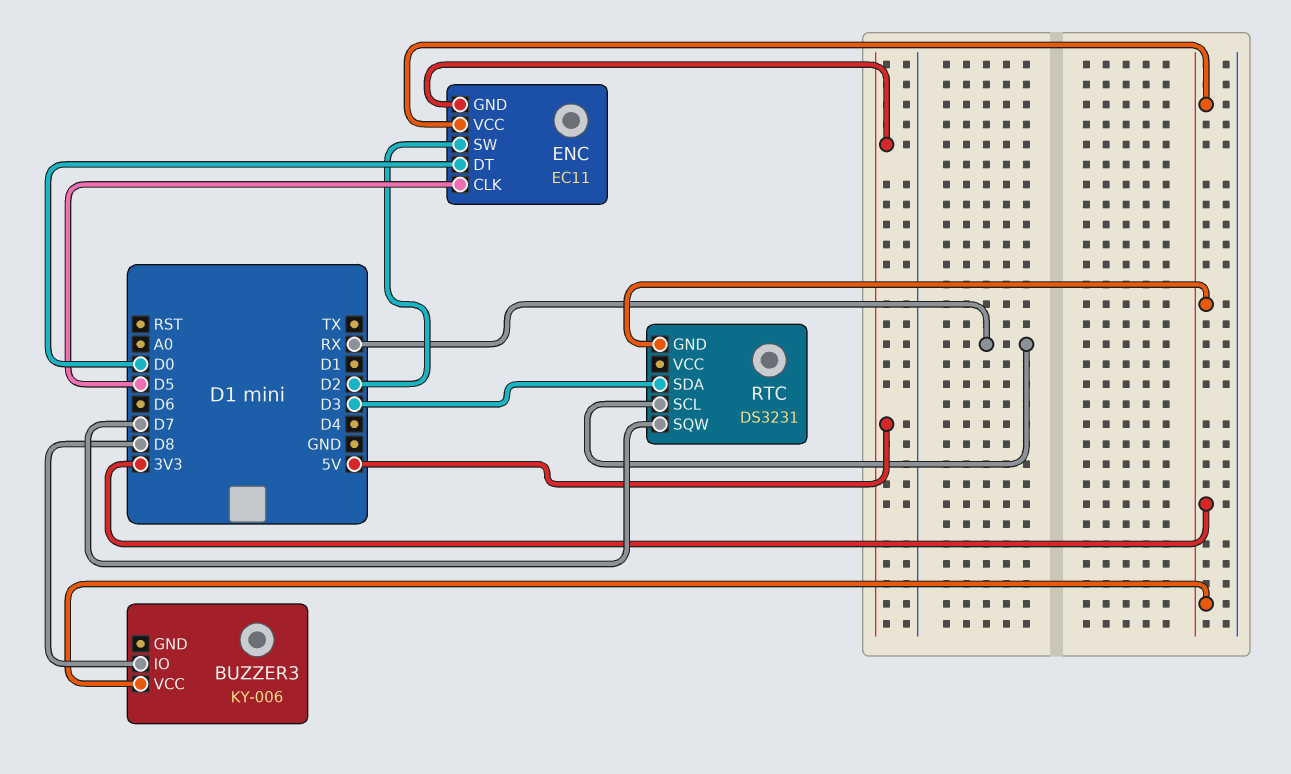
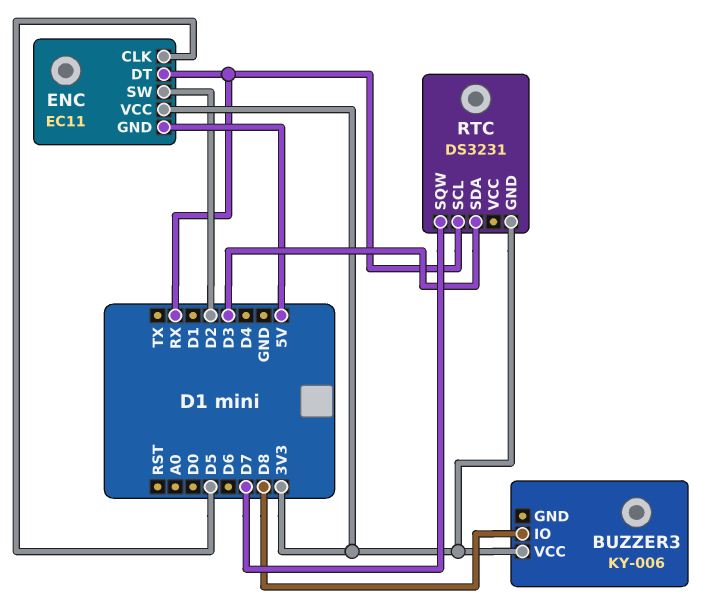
ENC pin DT: D0 -> RX

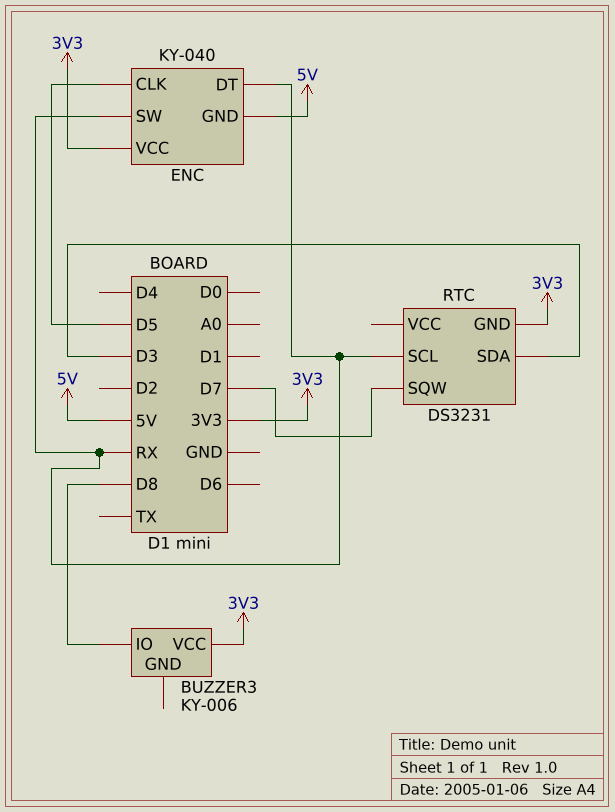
ENC: EC11 -> KY-040
ENC pin SW: D2 -> RX

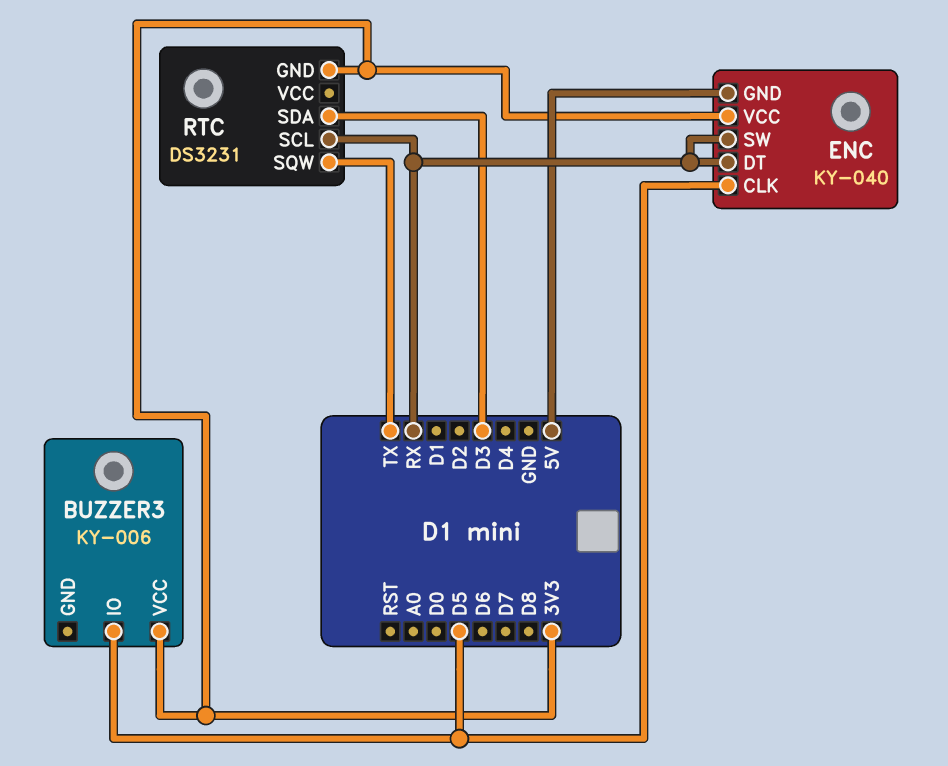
BUZZER3 pin IO: D8 -> D5
RTC pin SQW: D7 -> TX

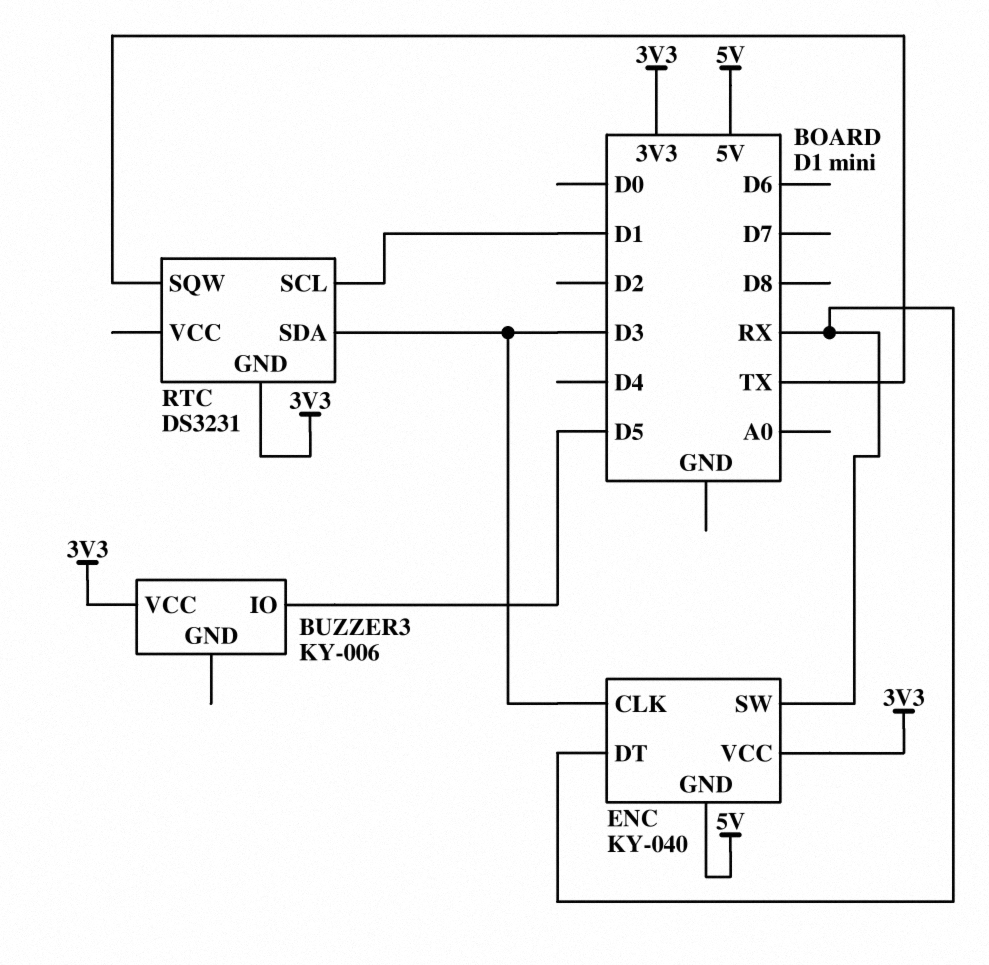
ENC pin CLK: D5 -> D3
RTC pin SCL: RX -> D1

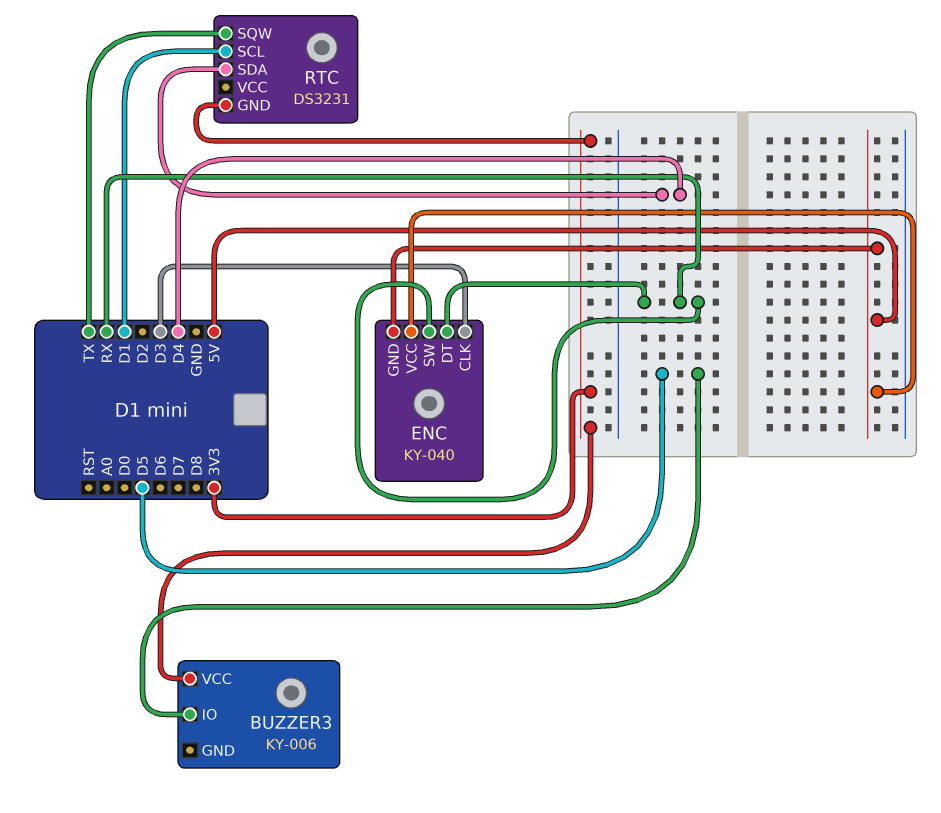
ENC pin VCC: 3V3 -> 5V
RTC pin SDA: D3 -> D4

